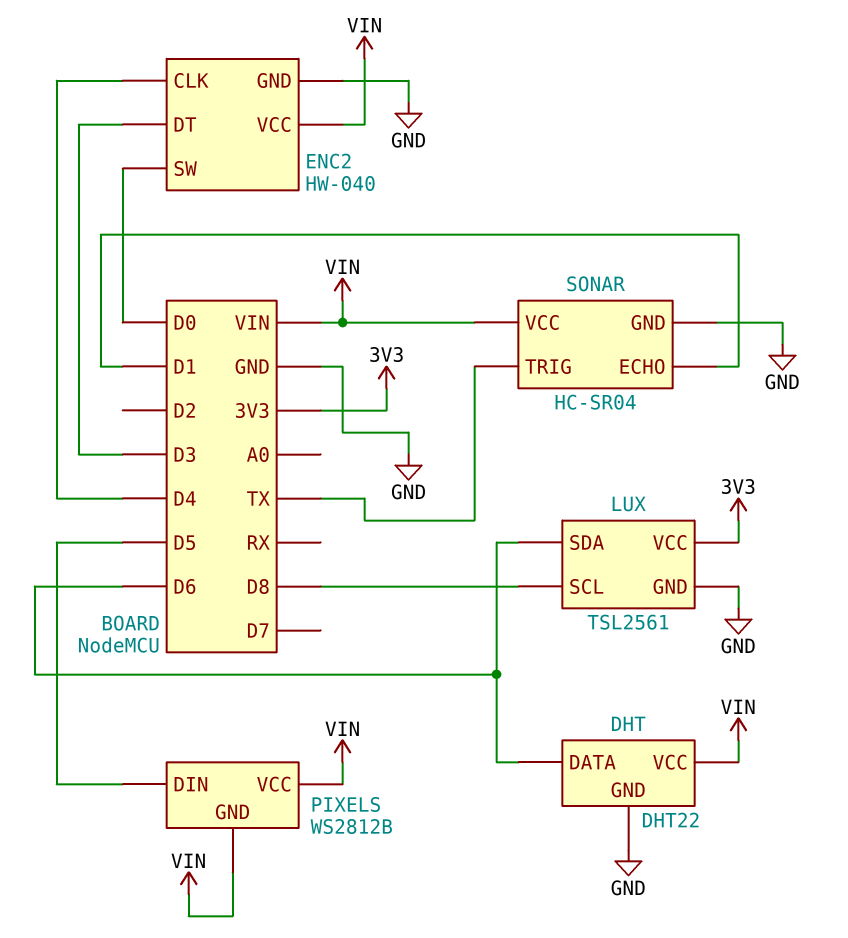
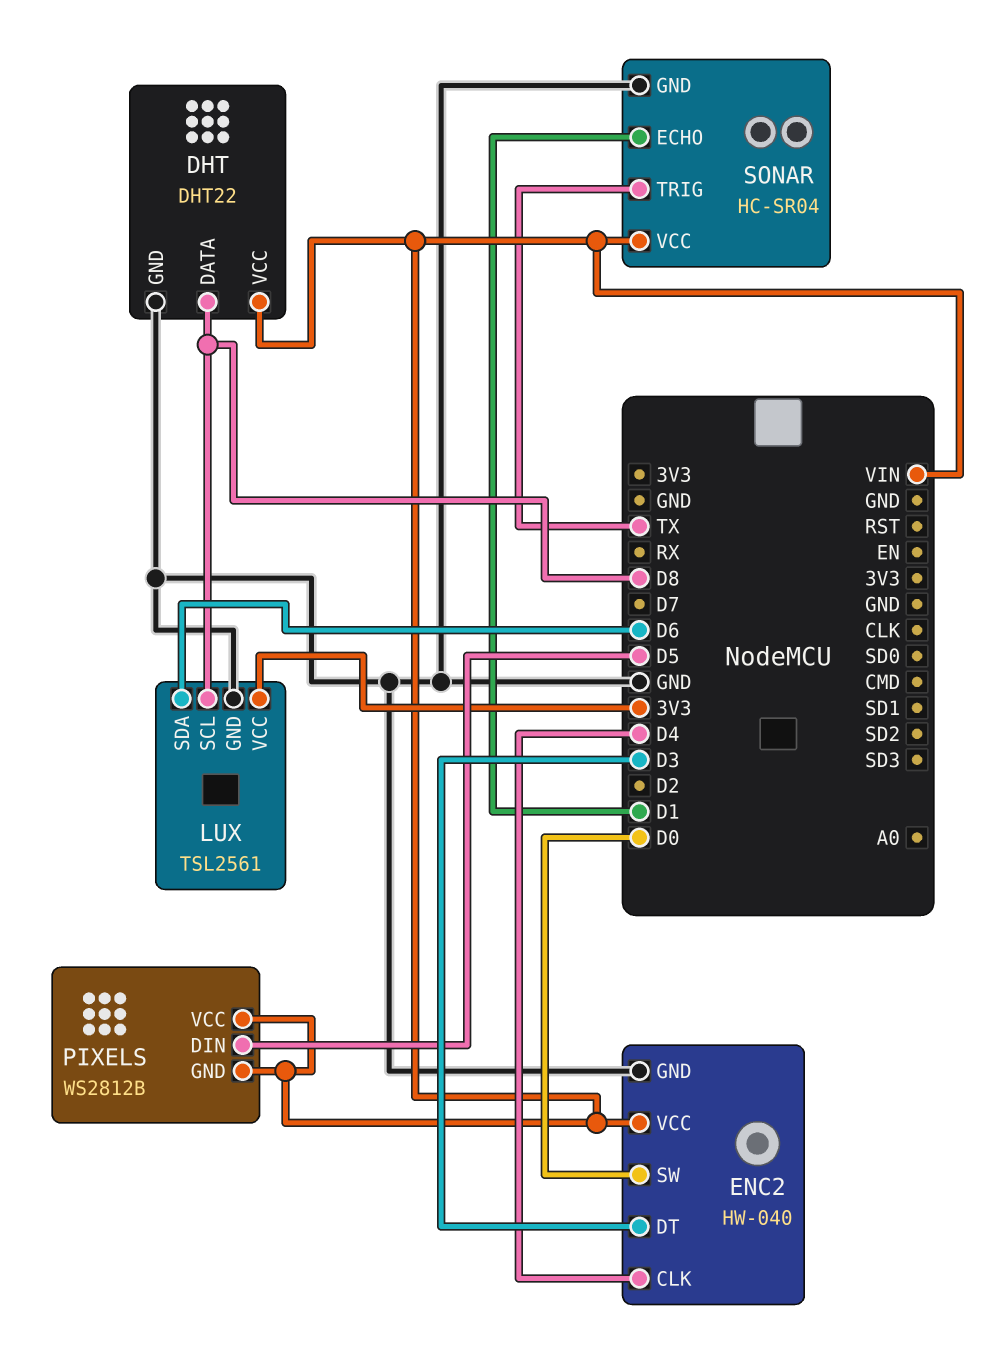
DHT pin DATA: D6 -> D8

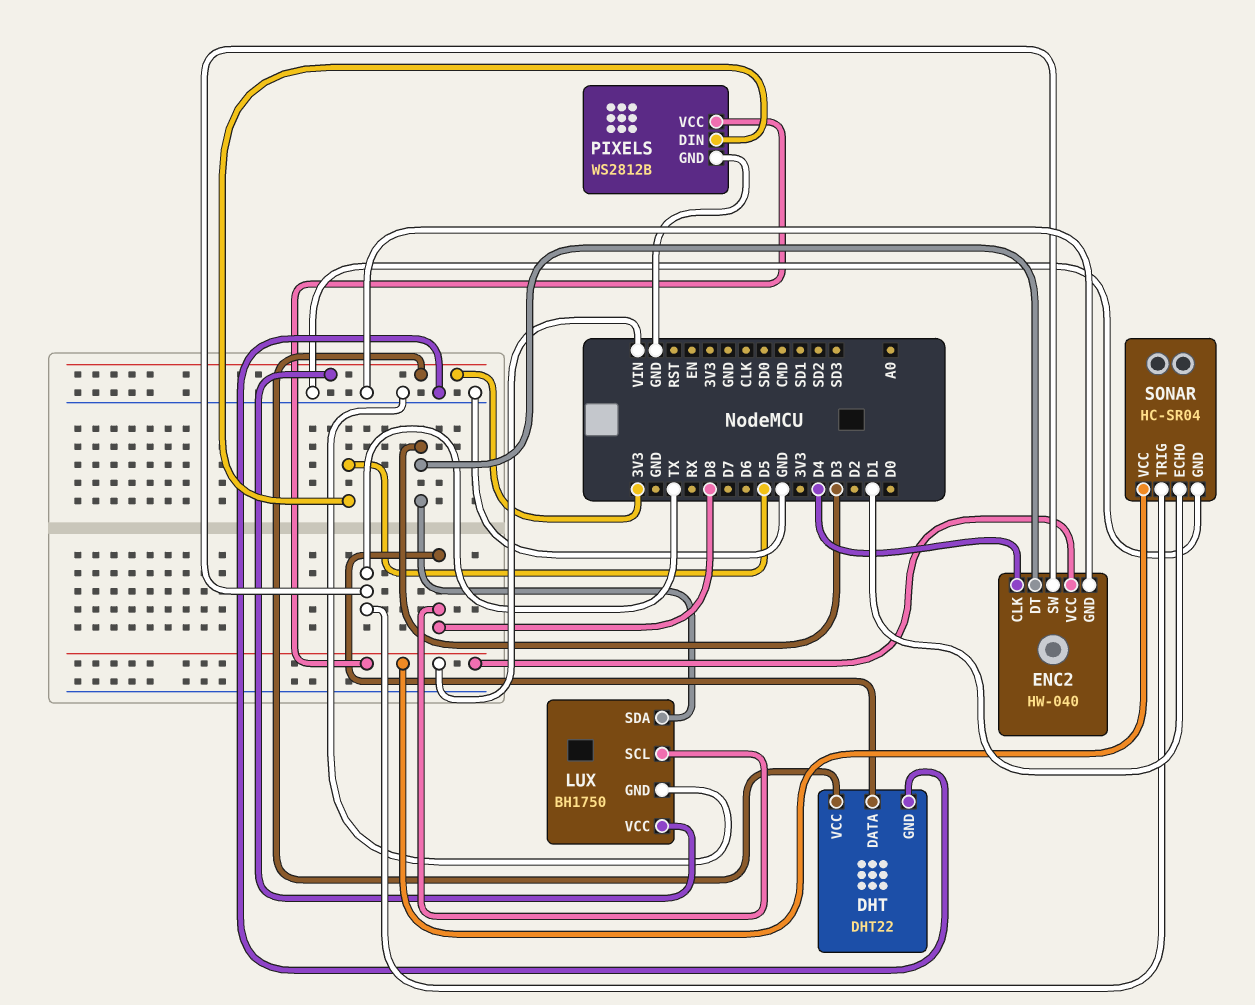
DHT pin VCC: VIN -> 3V3
ENC2 pin SW: D0 -> TX
LUX: TSL2561 -> BH1750
LUX pin SDA: D6 -> D3
PIXELS pin GND: VIN -> GND

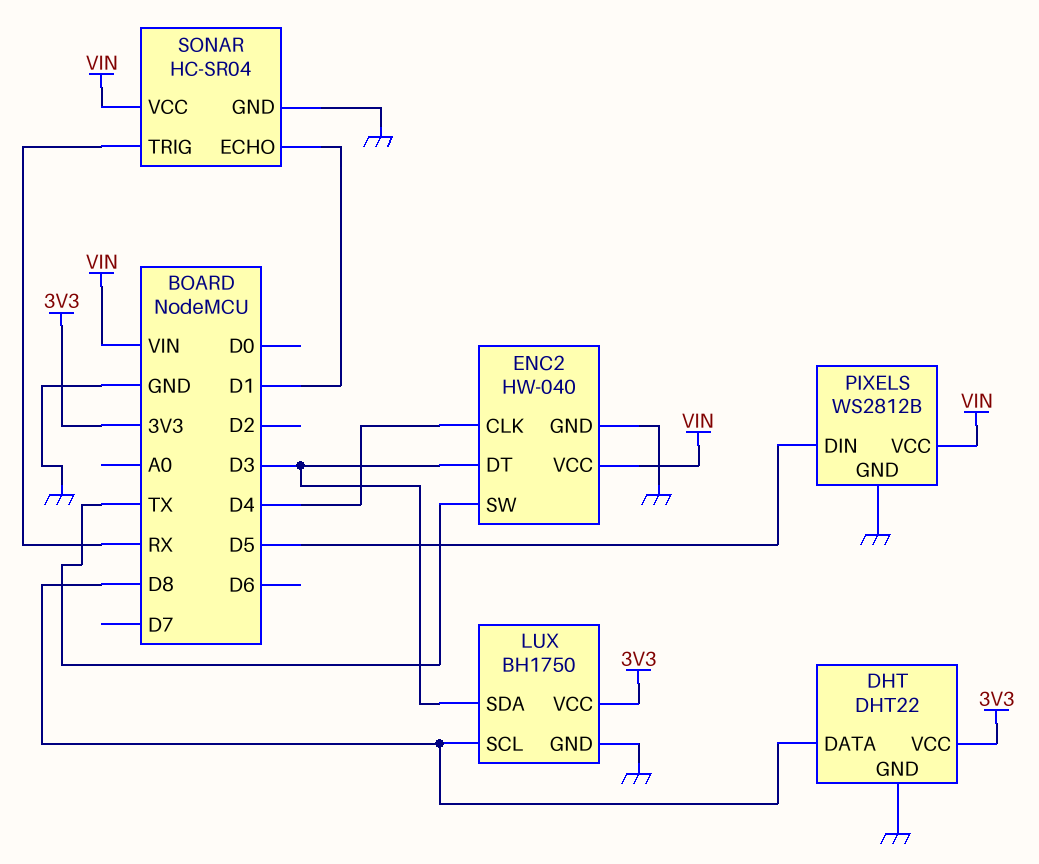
SONAR pin TRIG: TX -> RX

